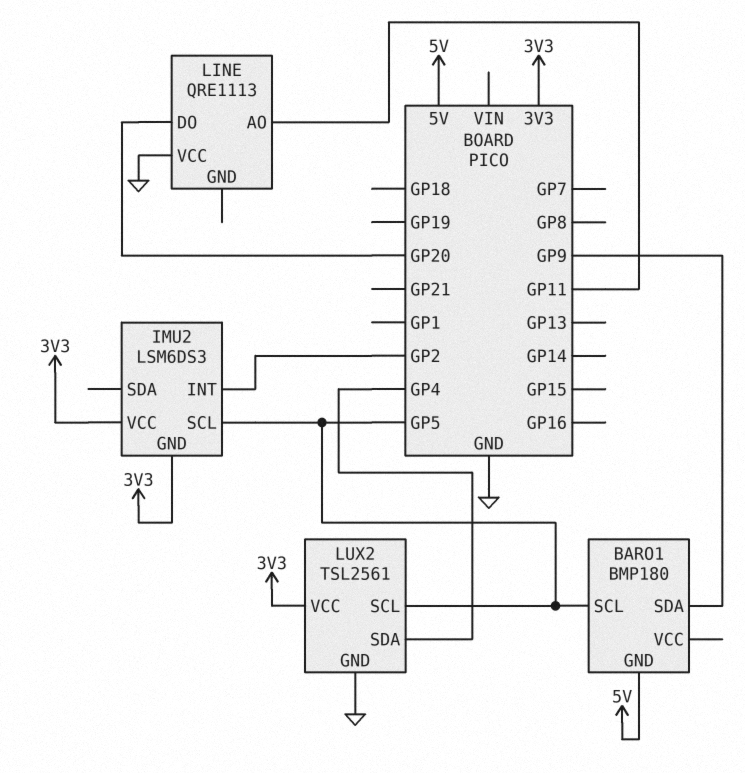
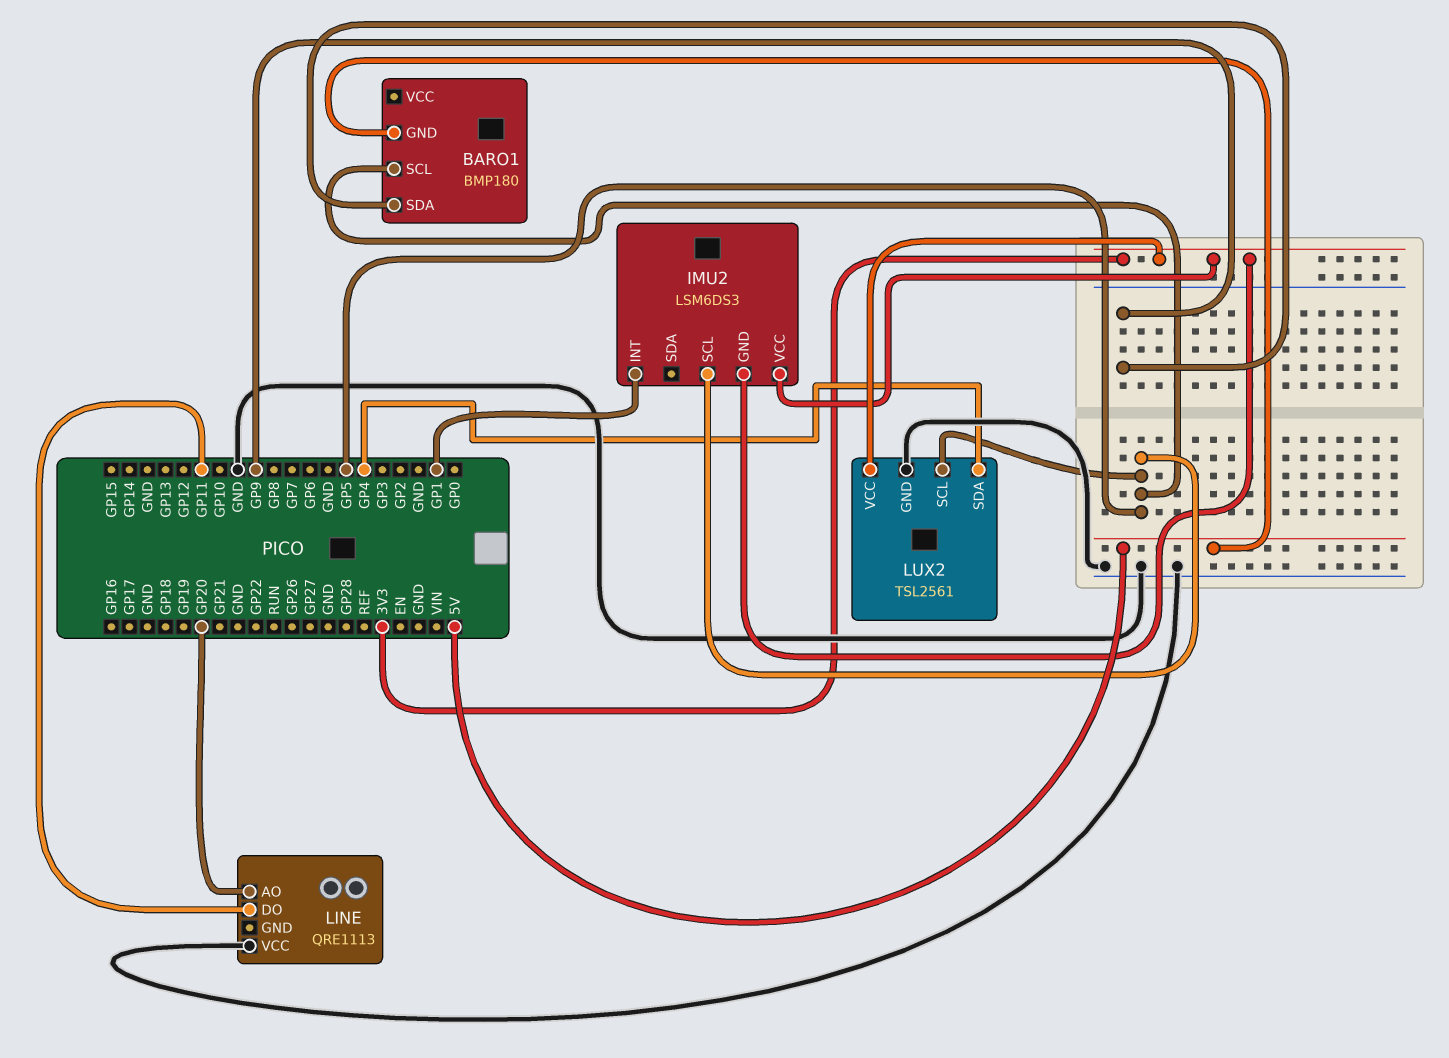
IMU2 pin INT: GP2 -> GP1
LINE pin AO: GP11 -> GP20
LINE pin DO: GP20 -> GP11

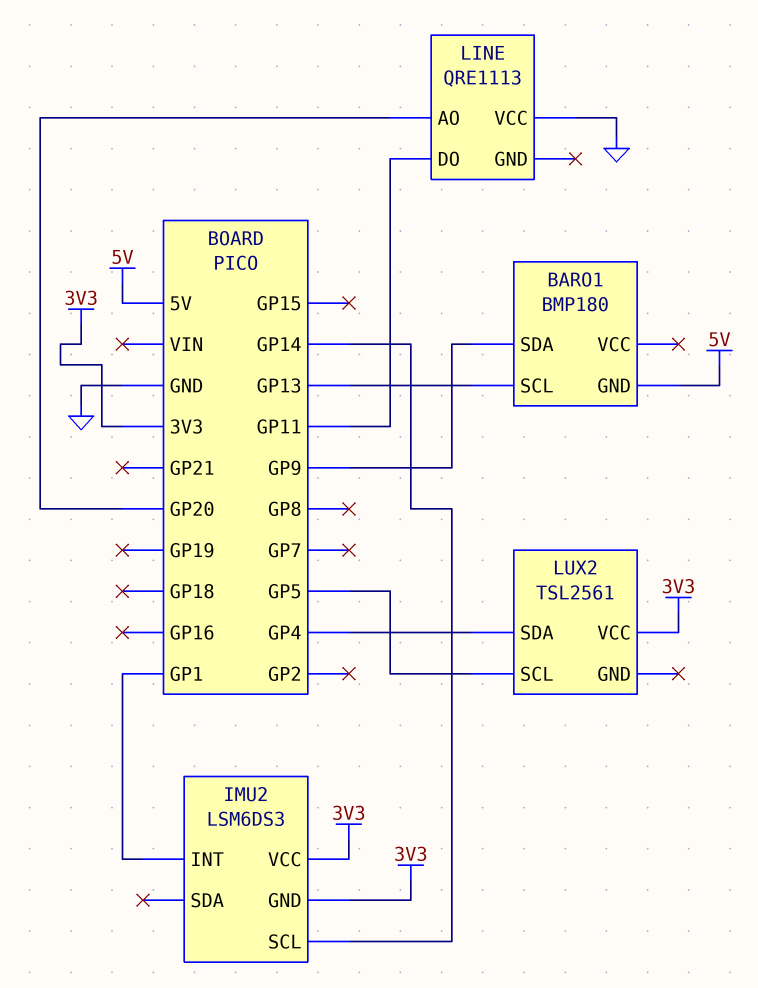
BARO1 pin SCL: GP5 -> GP13
IMU2 pin SCL: GP5 -> GP14
LUX2 pin GND: GND -> none

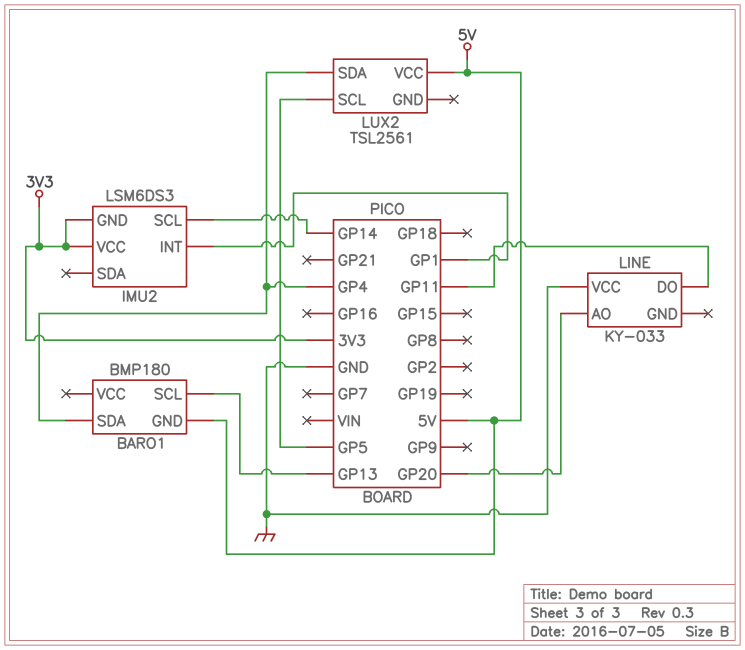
BARO1 pin SDA: GP9 -> GP4
LINE: QRE1113 -> KY-033
LUX2 pin VCC: 3V3 -> 5V

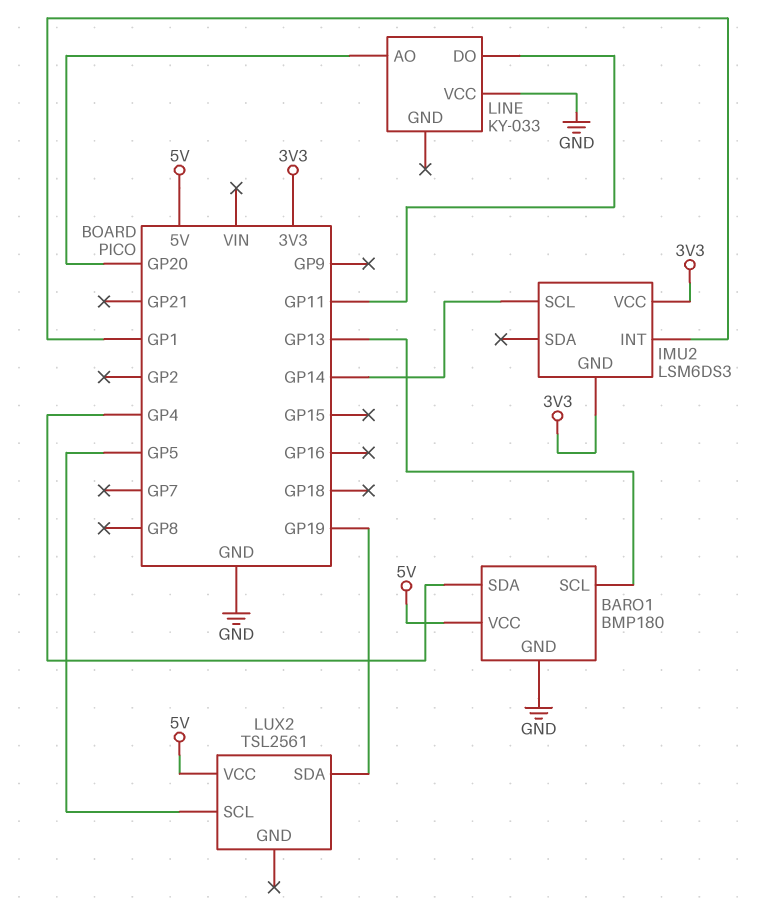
BARO1 pin GND: 5V -> GND
BARO1 pin VCC: none -> 5V
LUX2 pin SDA: GP4 -> GP19

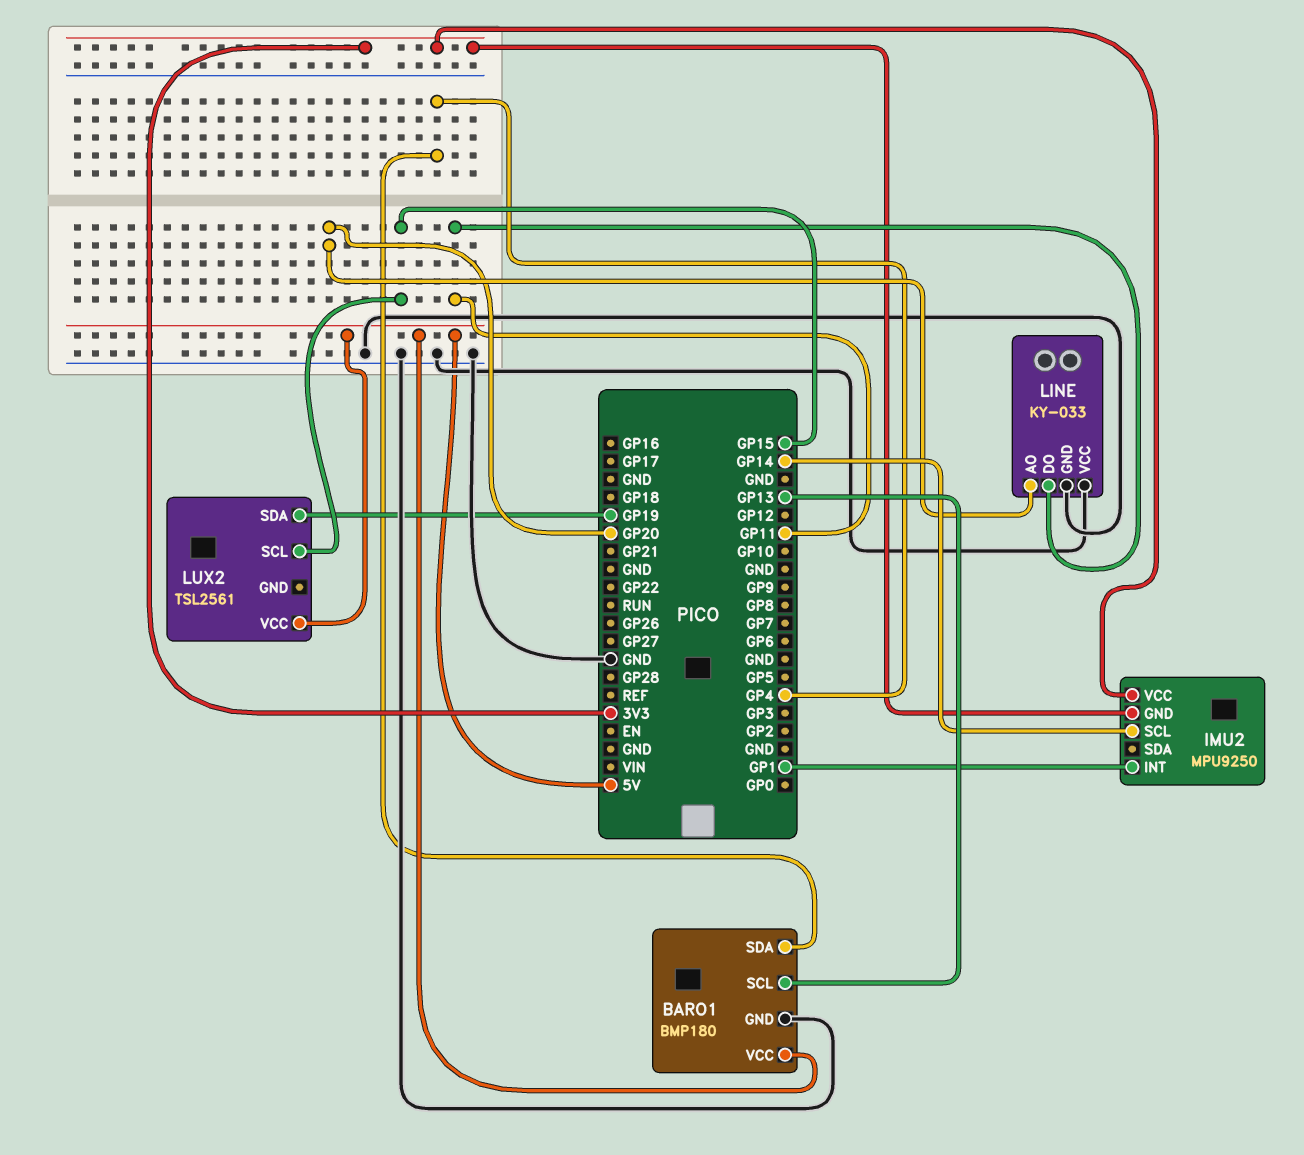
IMU2: LSM6DS3 -> MPU9250
LINE pin GND: none -> GND
LUX2 pin SCL: GP5 -> GP15

